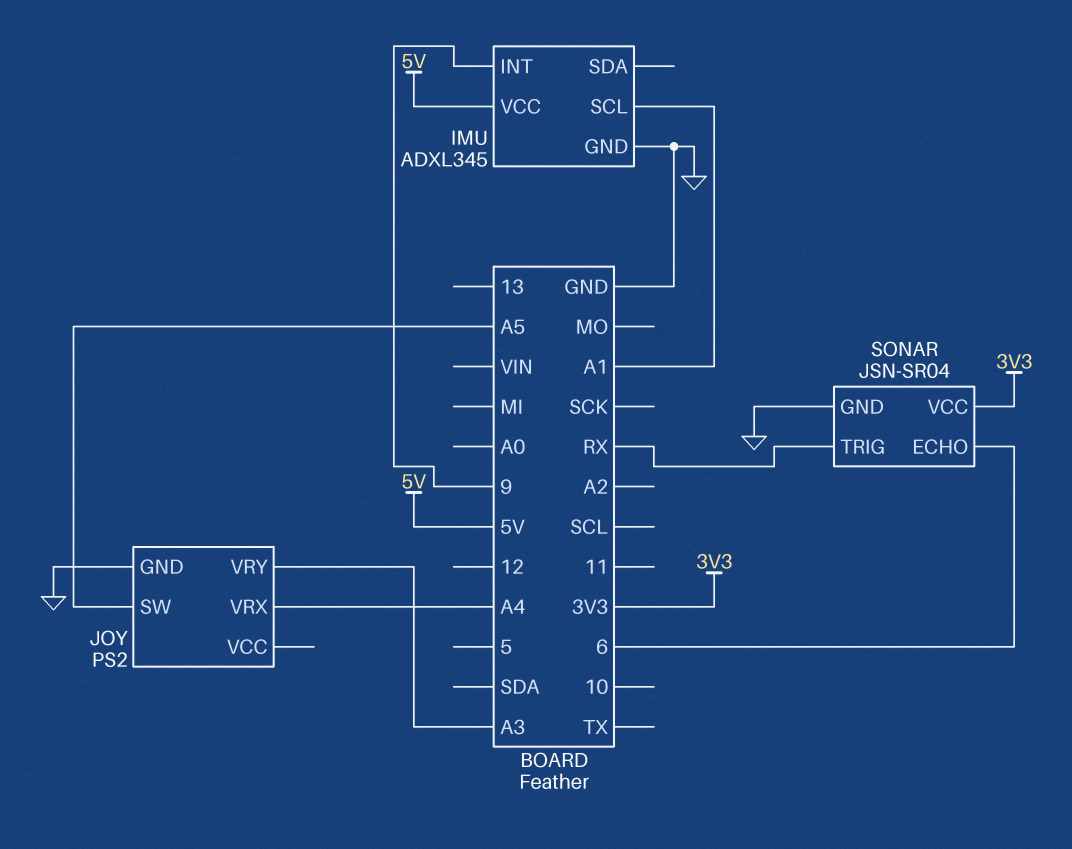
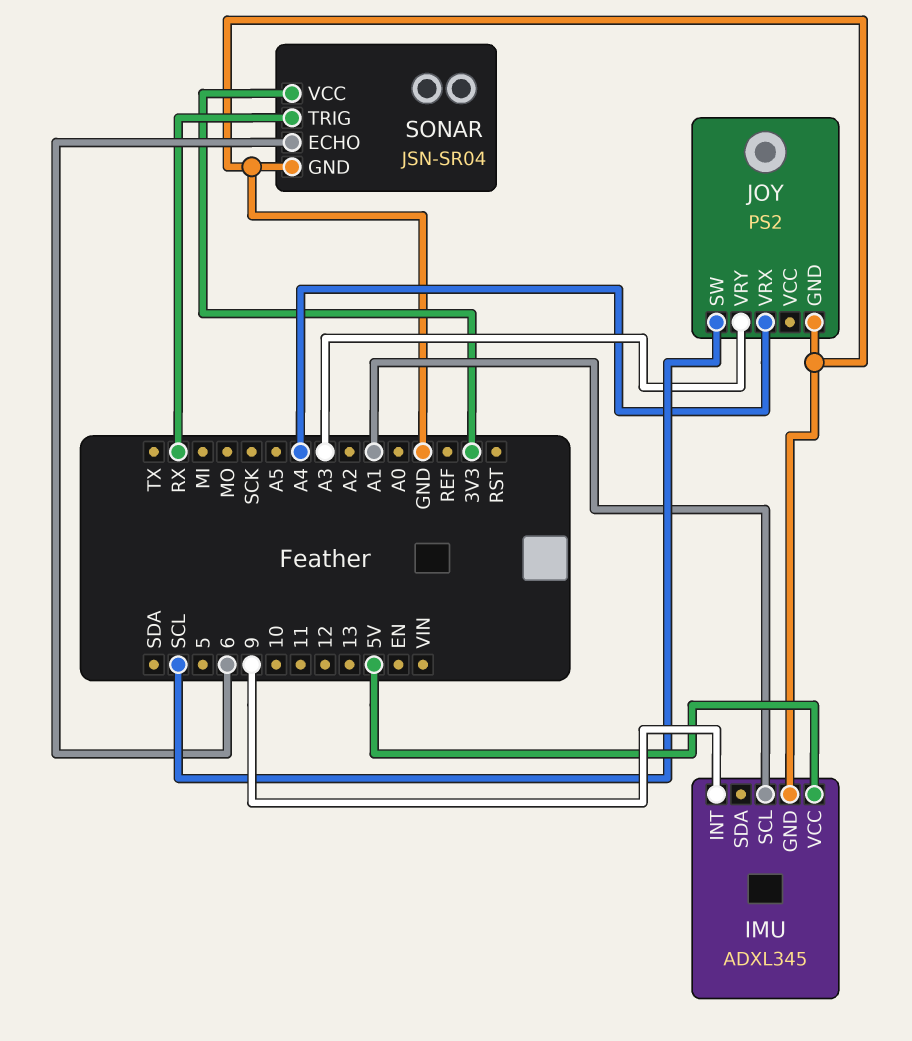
JOY pin SW: A5 -> SCL

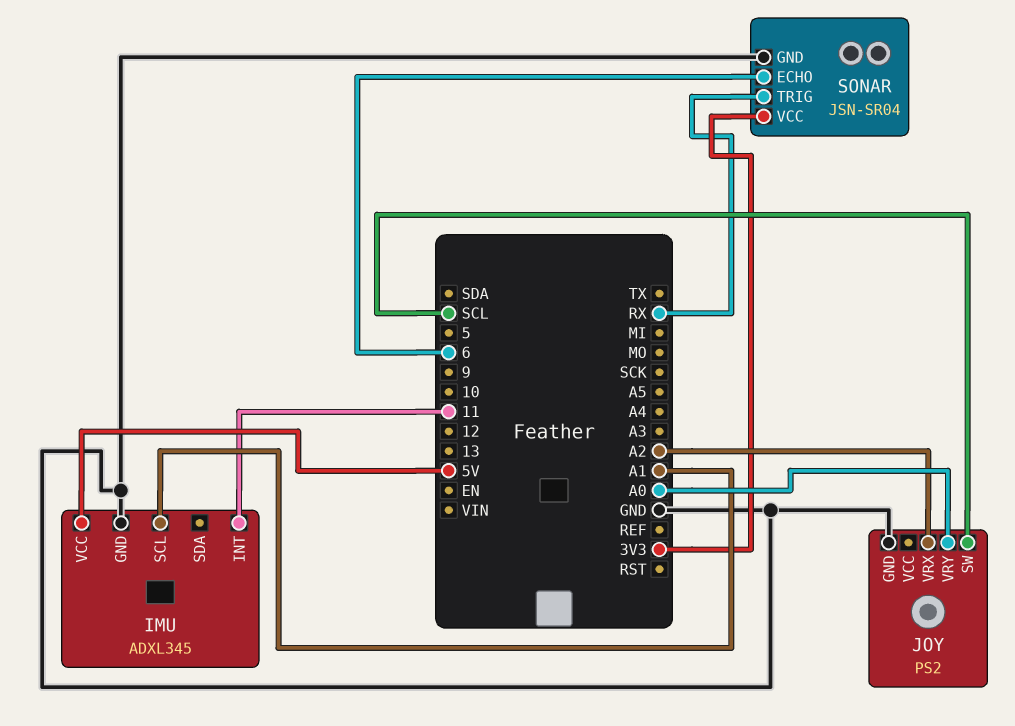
IMU pin INT: 9 -> 11
JOY pin VRX: A4 -> A2
JOY pin VRY: A3 -> A0

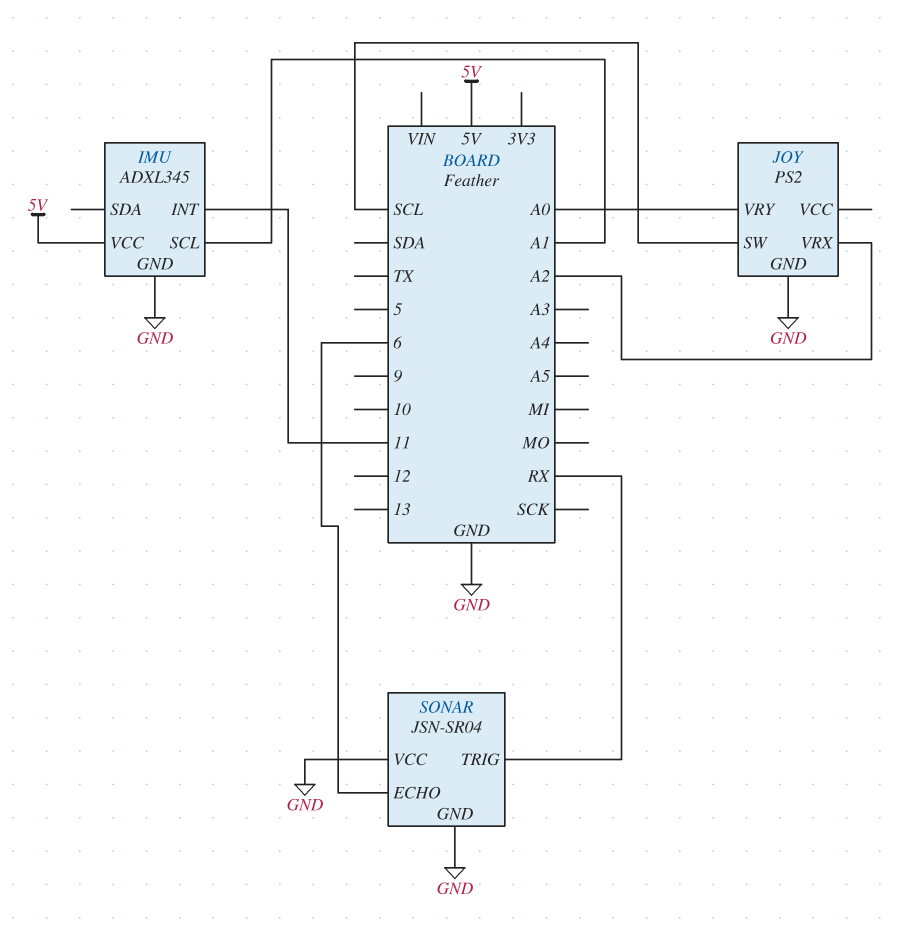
SONAR pin VCC: 3V3 -> GND

